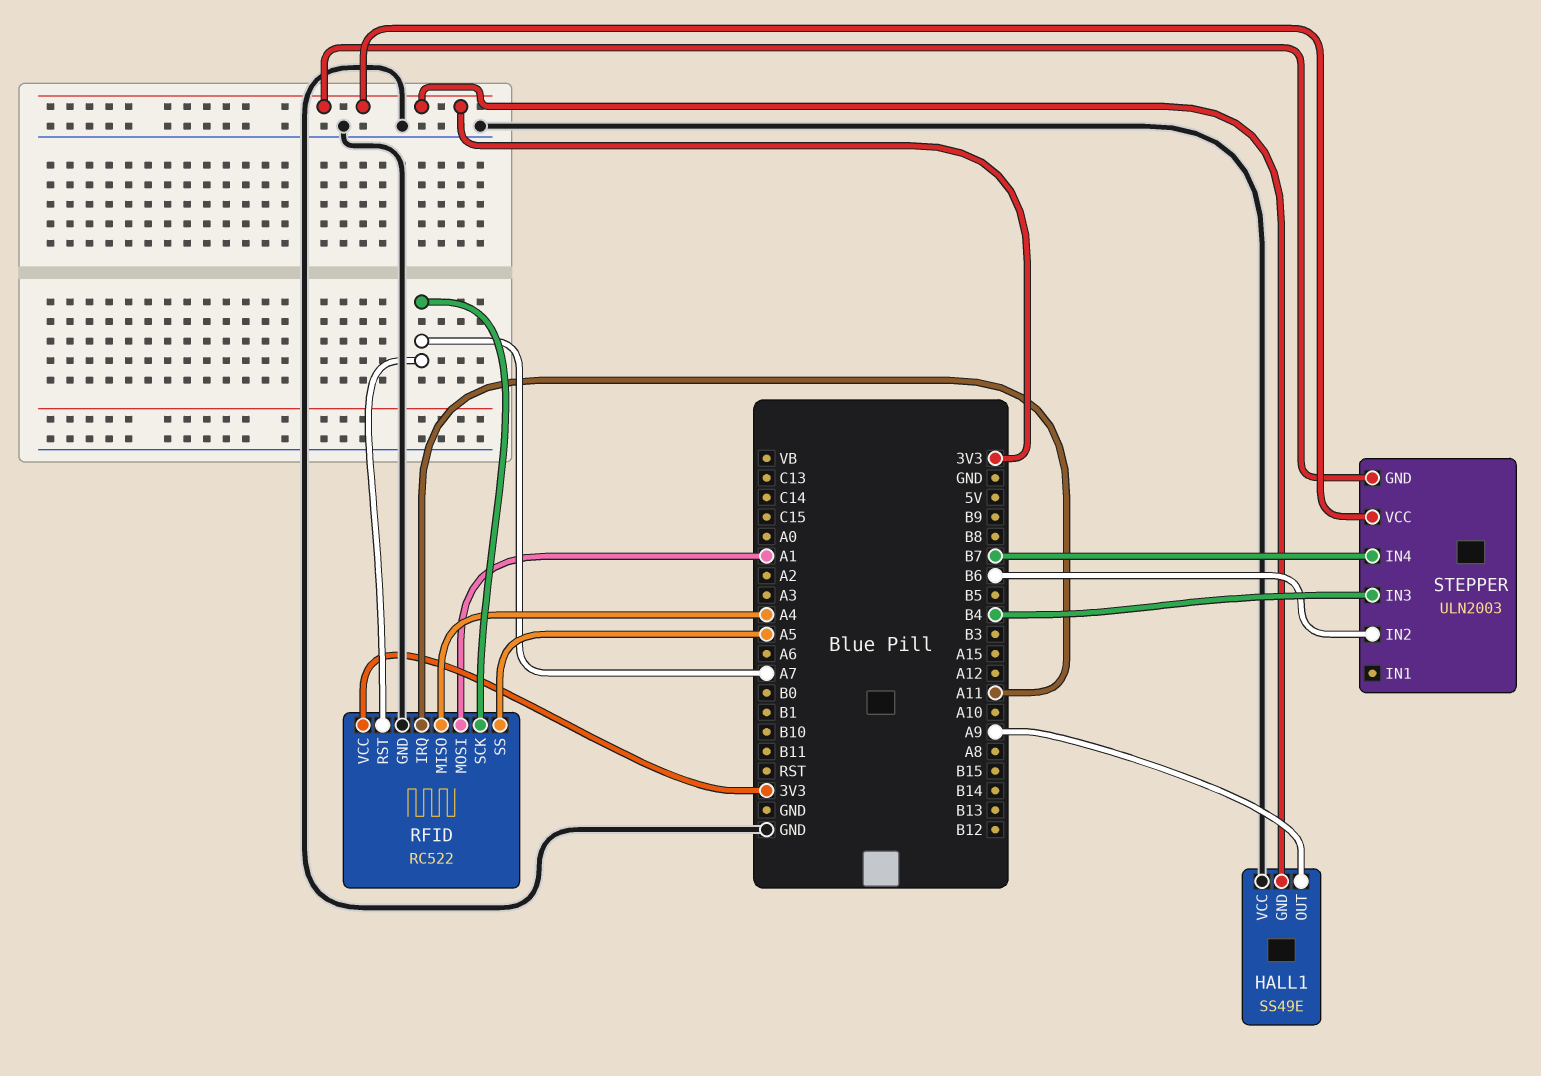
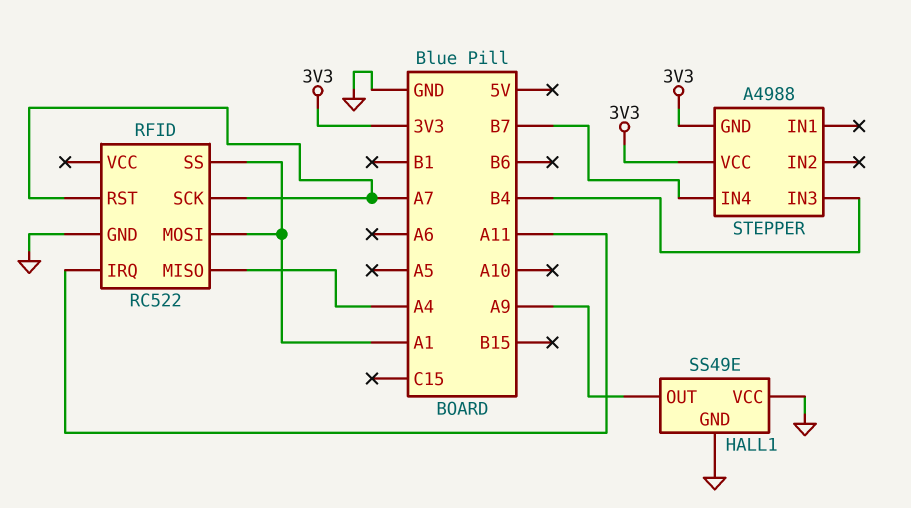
HALL1 pin GND: 3V3 -> GND
RFID pin SS: A5 -> A1
RFID pin VCC: 3V3 -> none
STEPPER: ULN2003 -> A4988
STEPPER pin IN2: B6 -> none

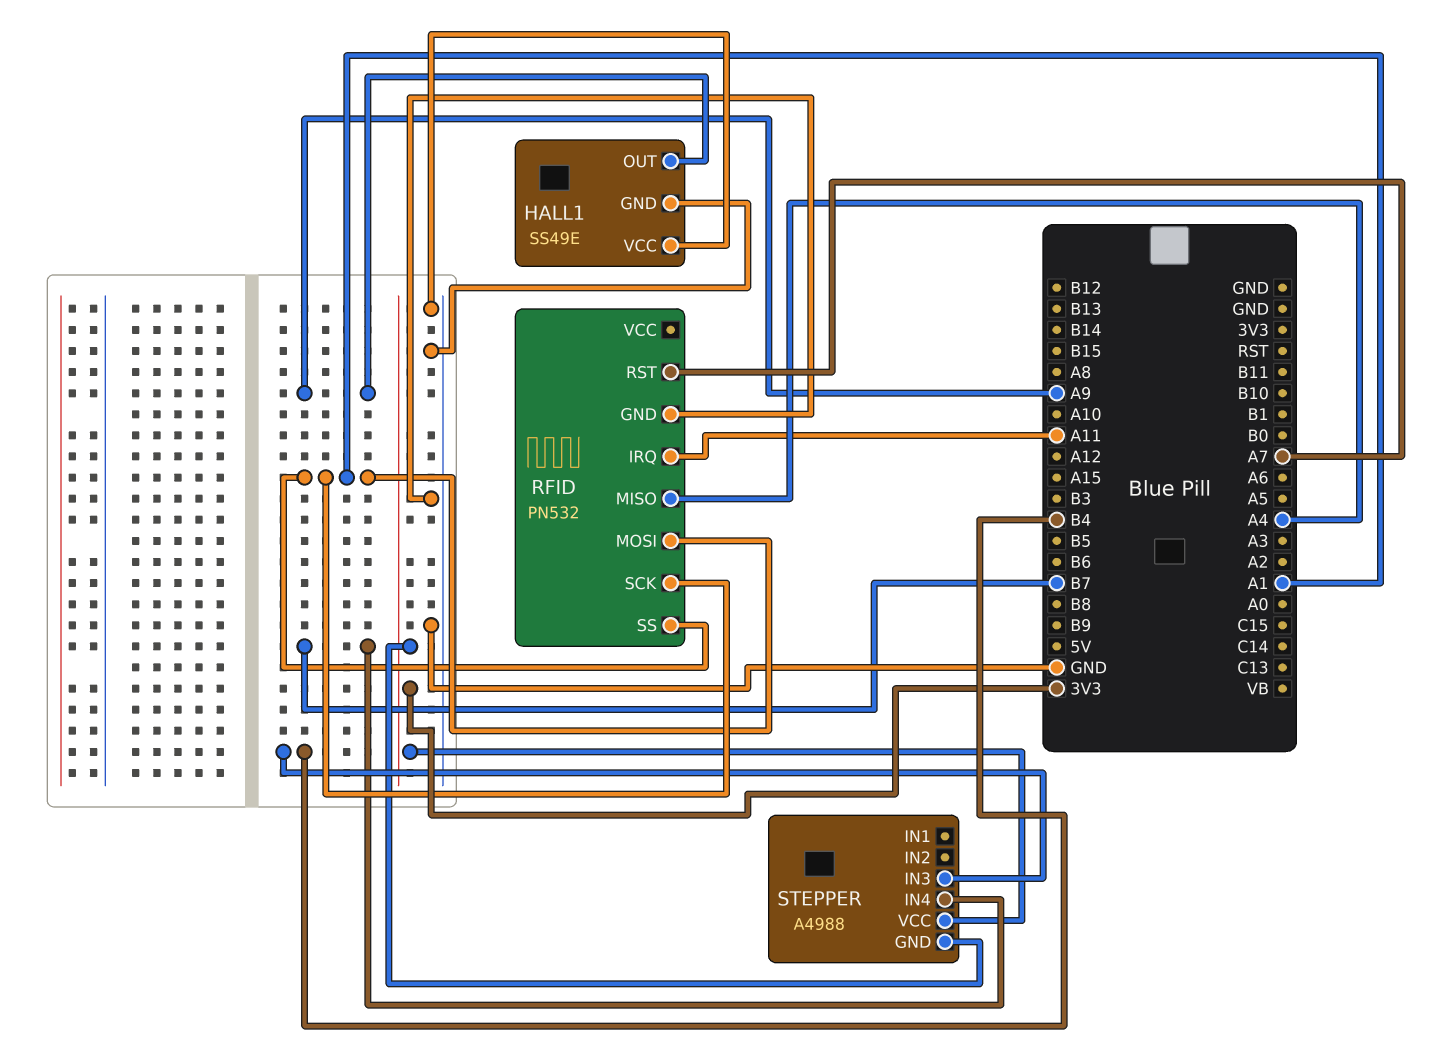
RFID: RC522 -> PN532
RFID pin SCK: A7 -> A1

